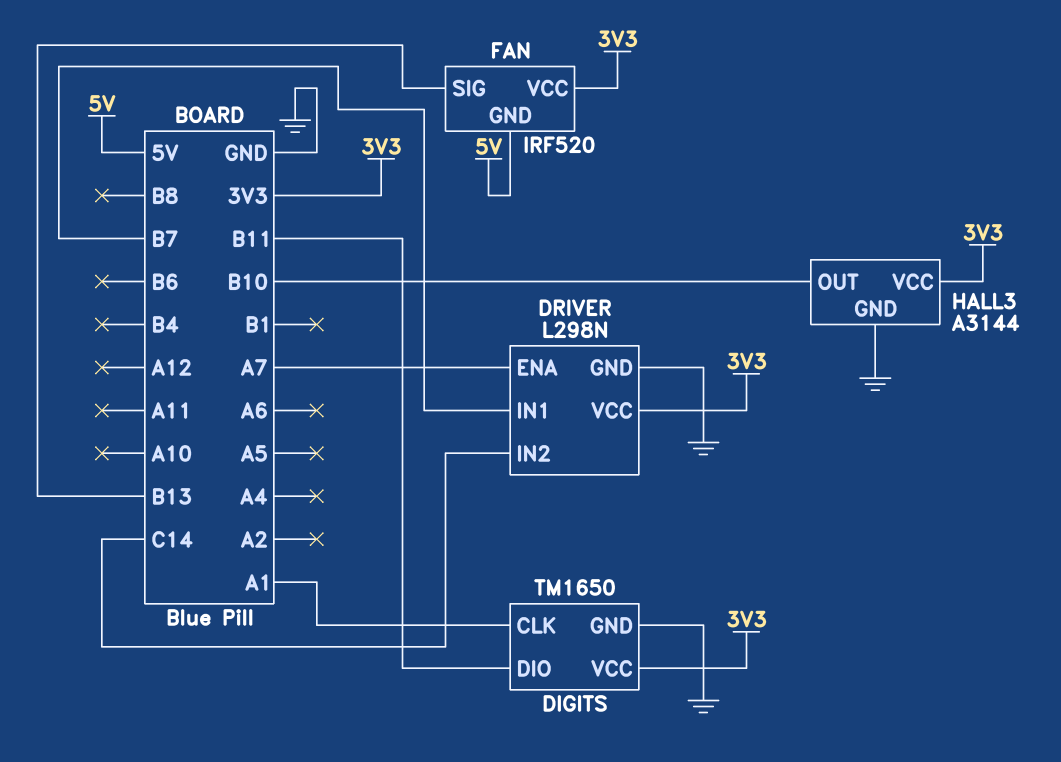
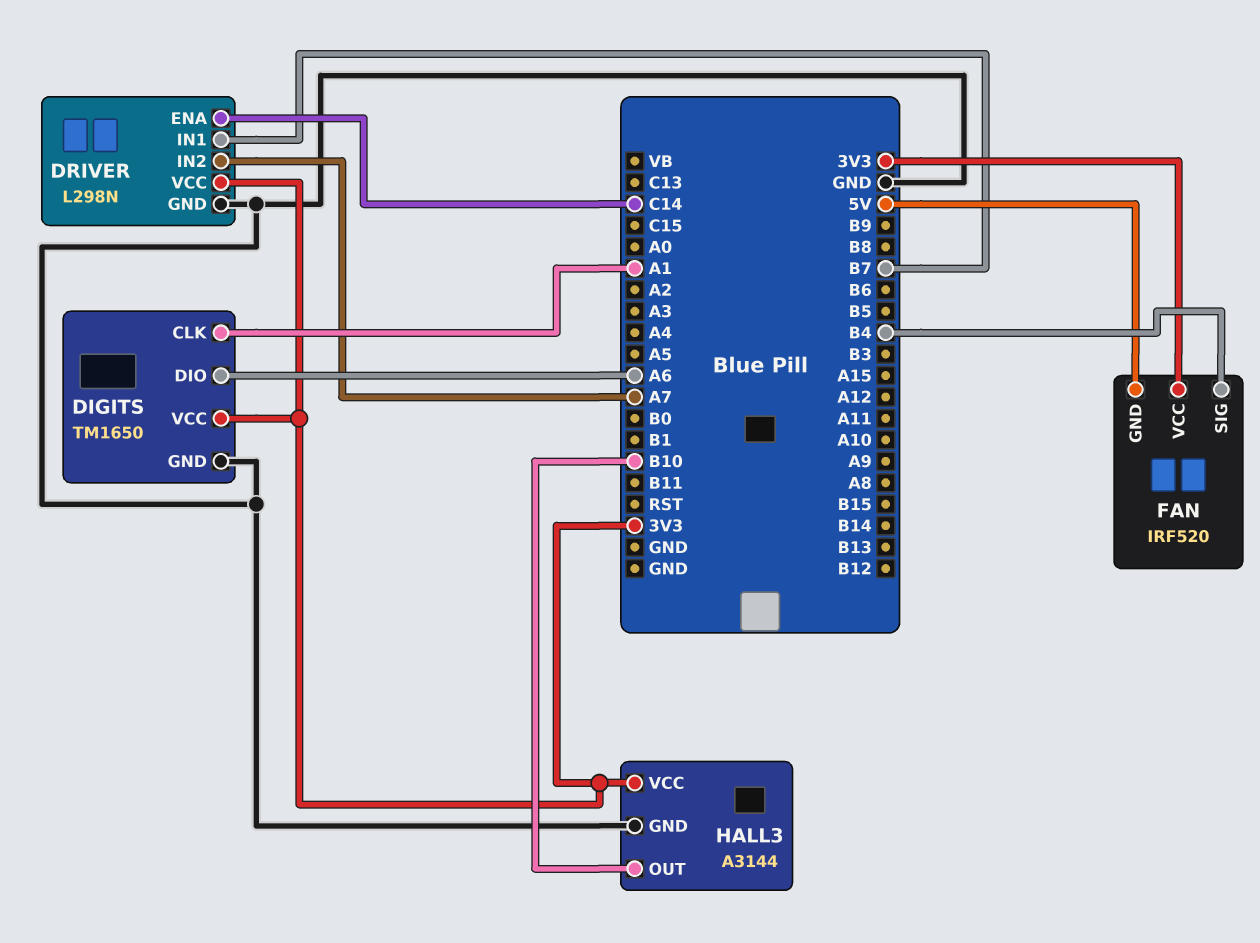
DIGITS pin DIO: B11 -> A6
DRIVER pin ENA: A7 -> C14
DRIVER pin IN2: C14 -> A7
FAN pin SIG: B13 -> B4

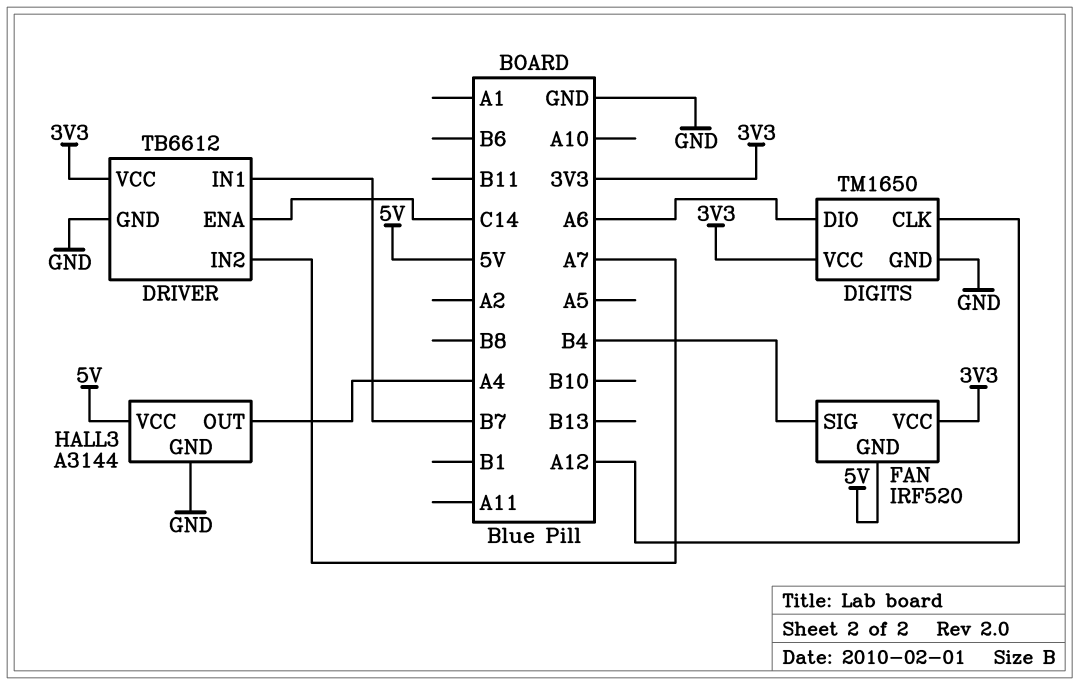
DIGITS pin CLK: A1 -> A12
DRIVER: L298N -> TB6612
HALL3 pin OUT: B10 -> A4
HALL3 pin VCC: 3V3 -> 5V

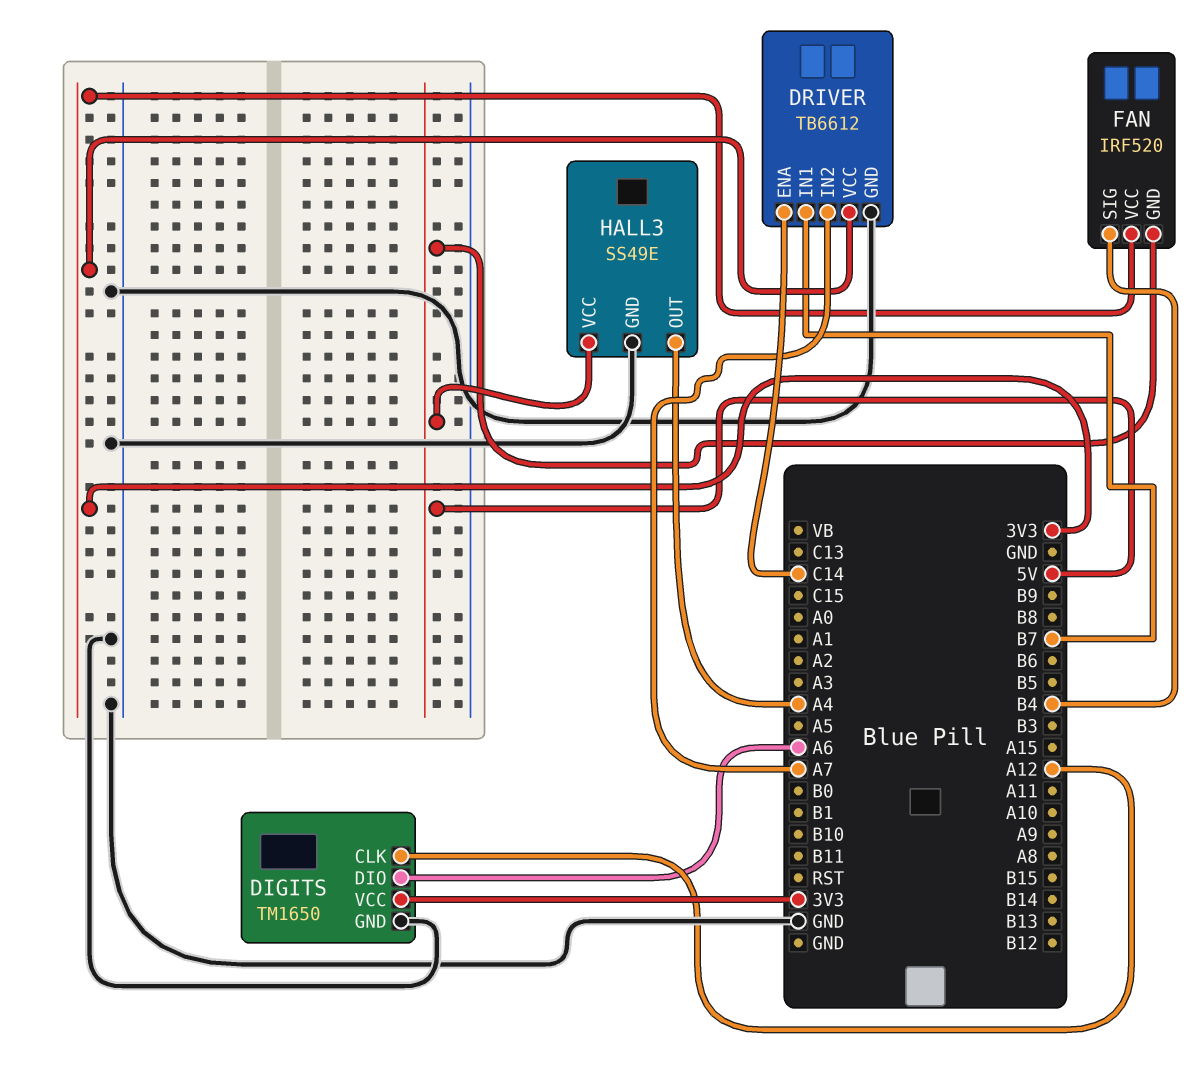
HALL3: A3144 -> SS49E

